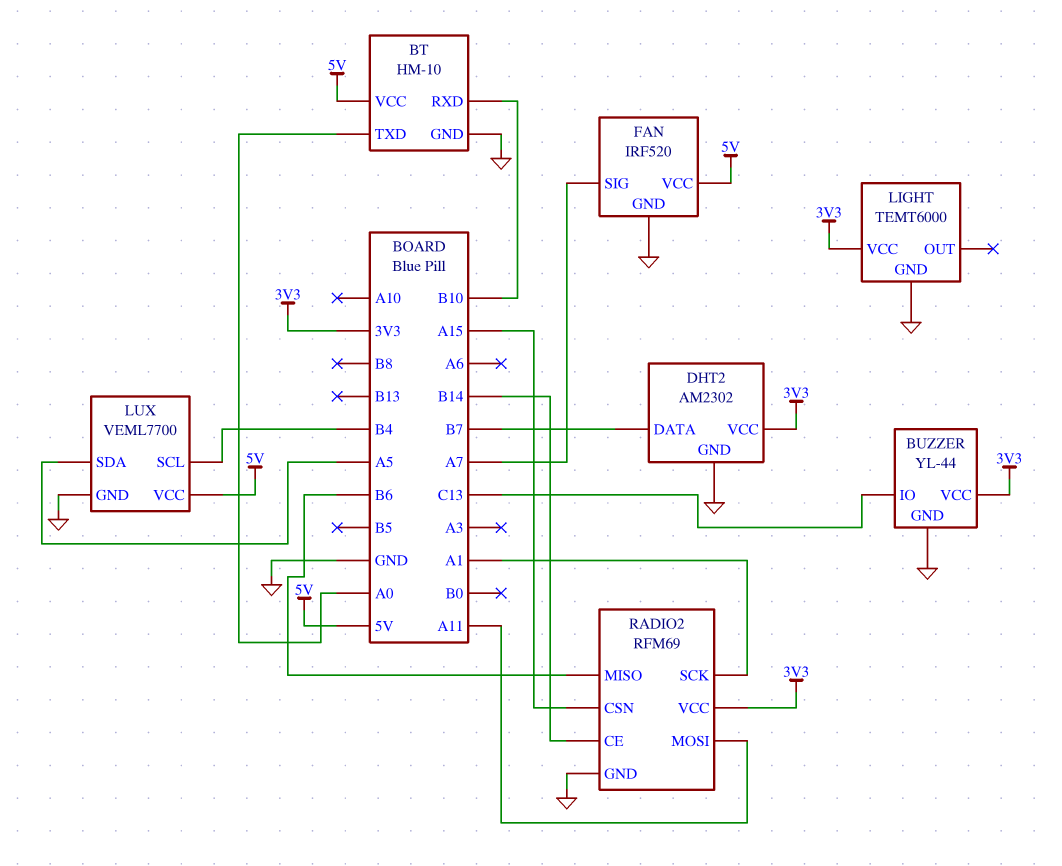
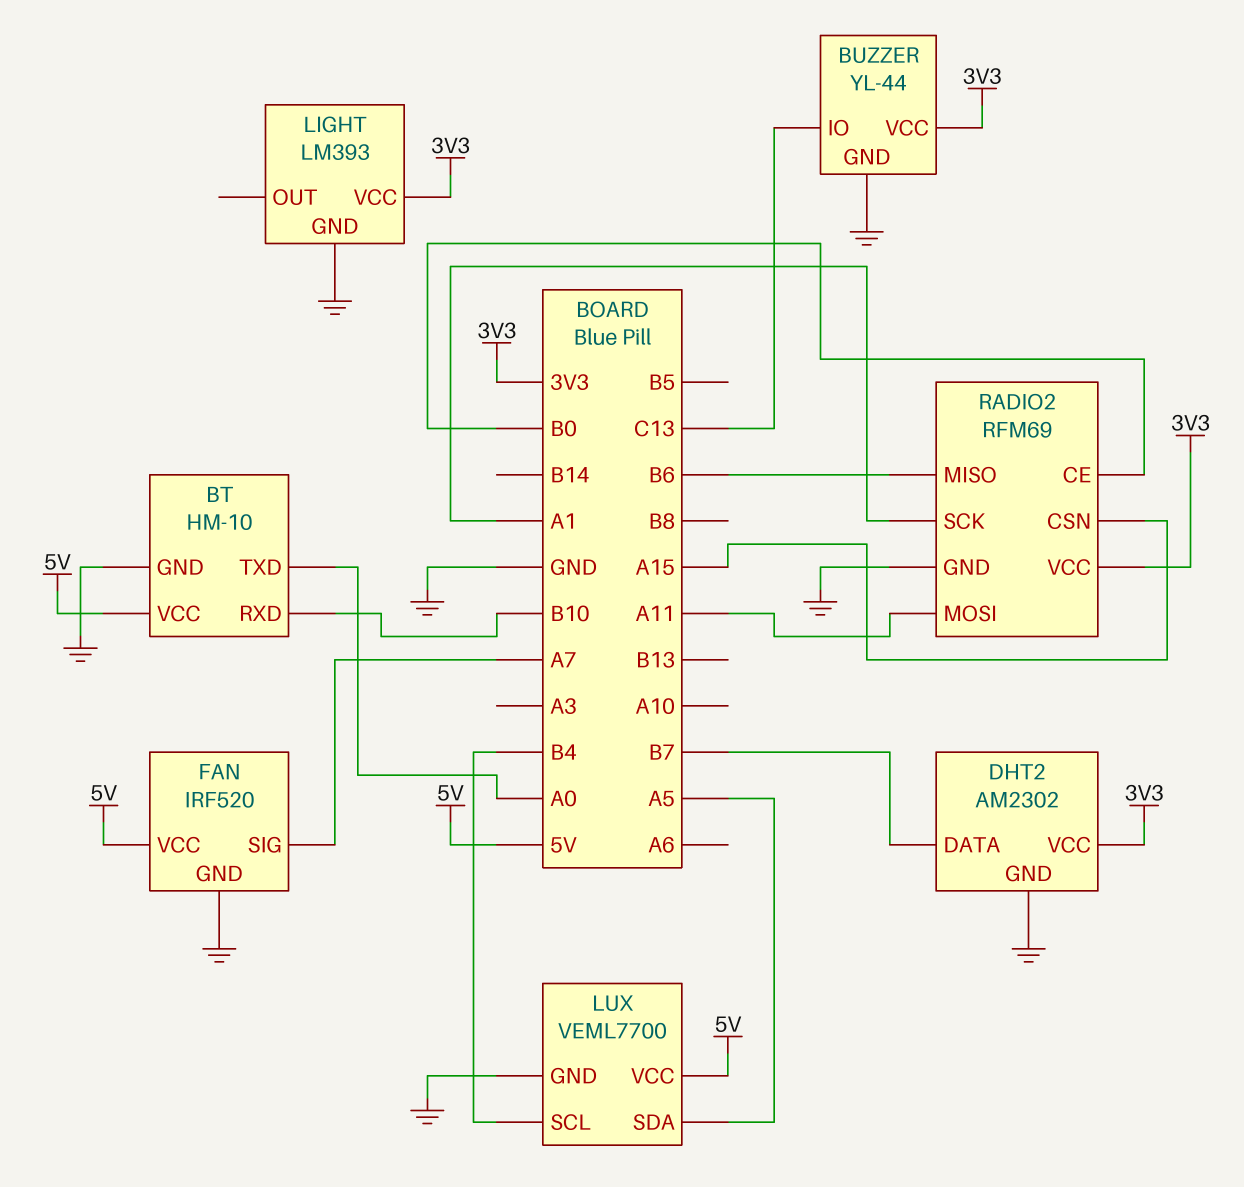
LIGHT: TEMT6000 -> LM393
RADIO2 pin CE: B14 -> B0

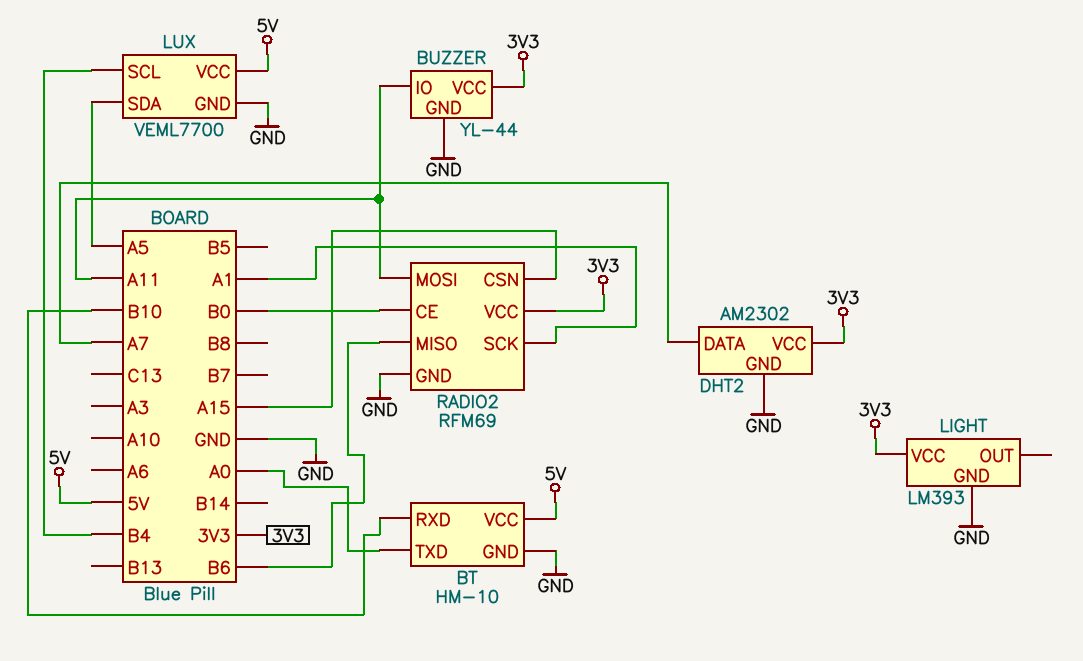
BUZZER pin IO: C13 -> A11
DHT2 pin DATA: B7 -> A7
FAN: IRF520 -> none
FAN pin GND: GND -> none
FAN pin SIG: A7 -> none
FAN pin VCC: 5V -> none

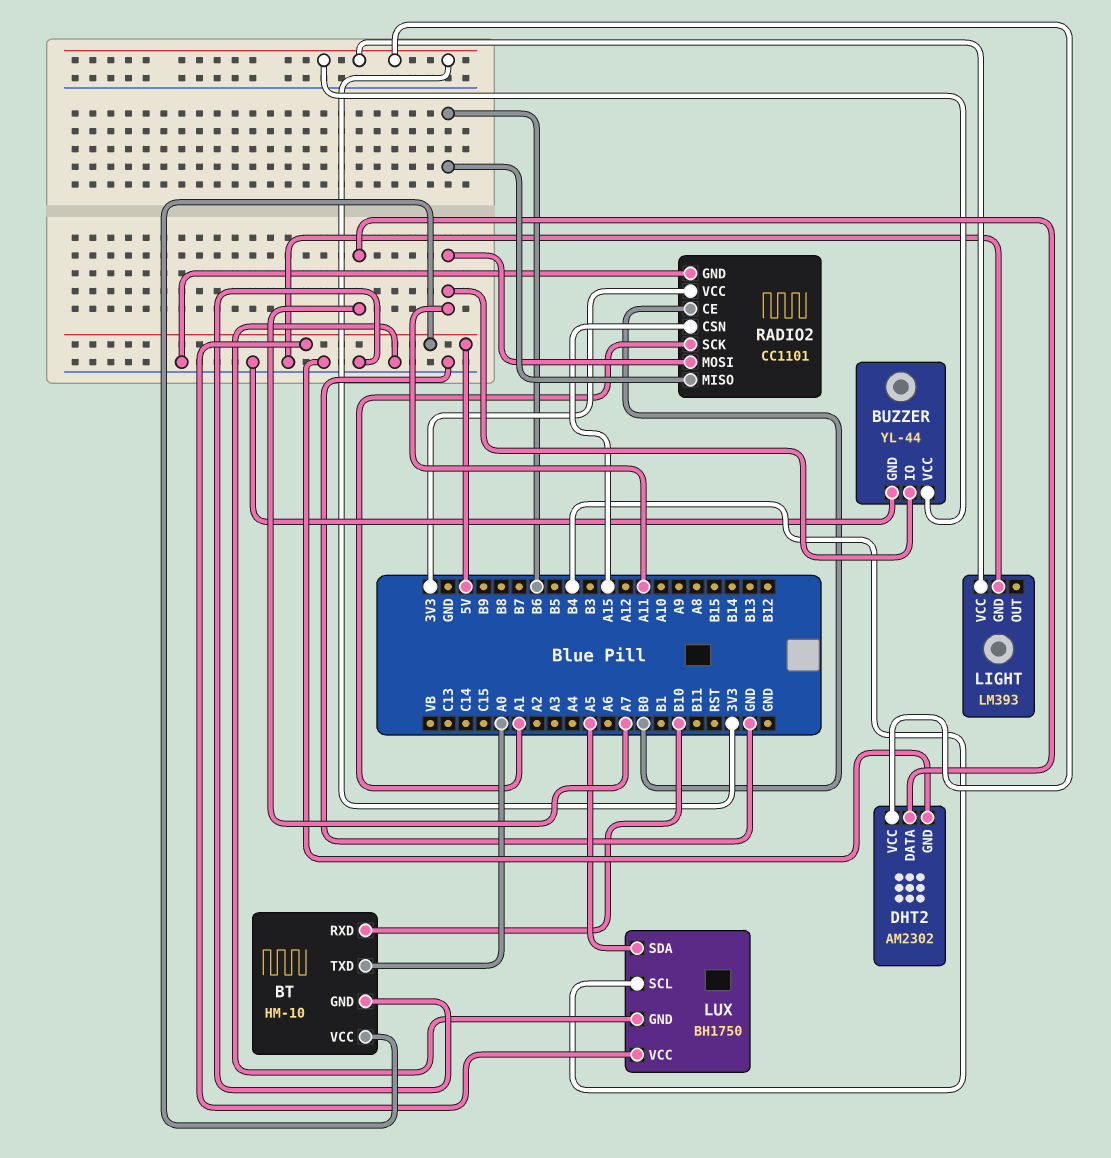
LUX: VEML7700 -> BH1750
RADIO2: RFM69 -> CC1101

